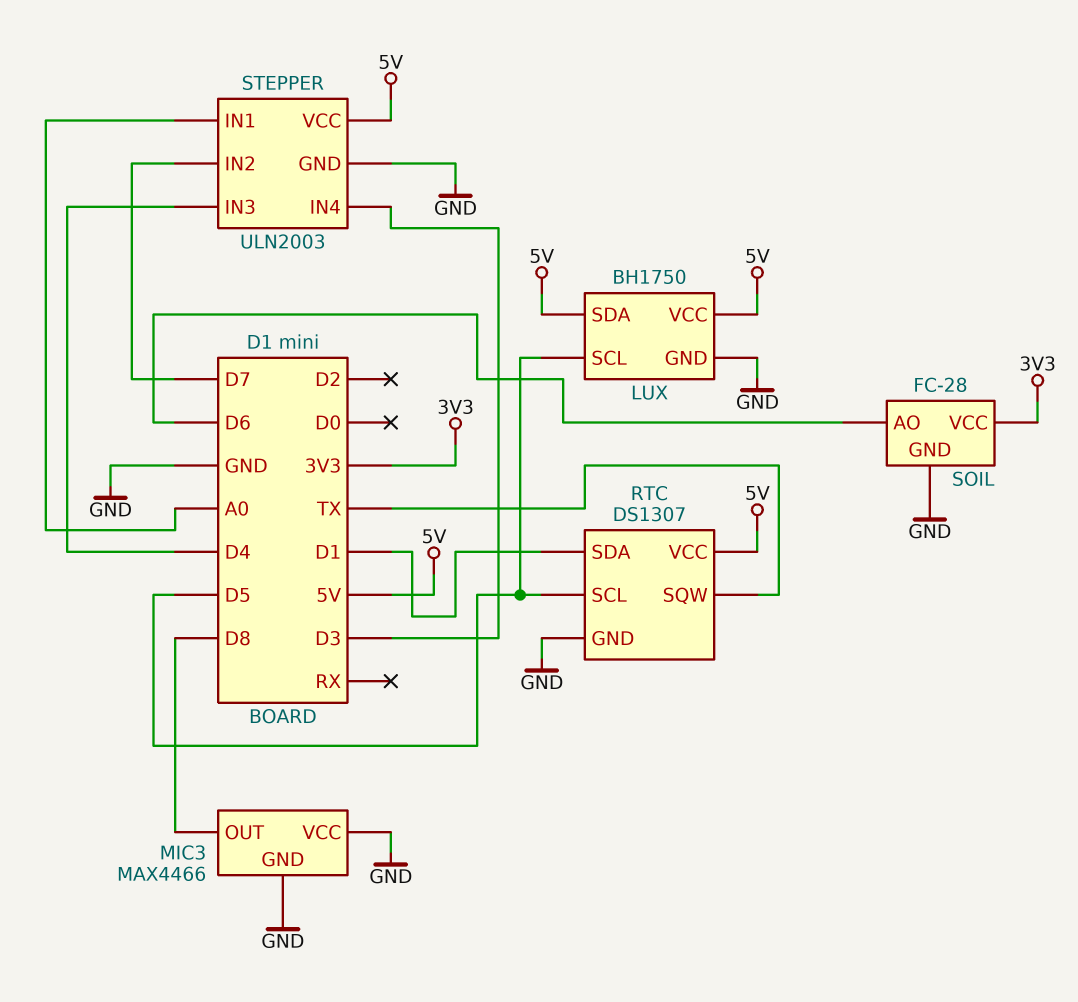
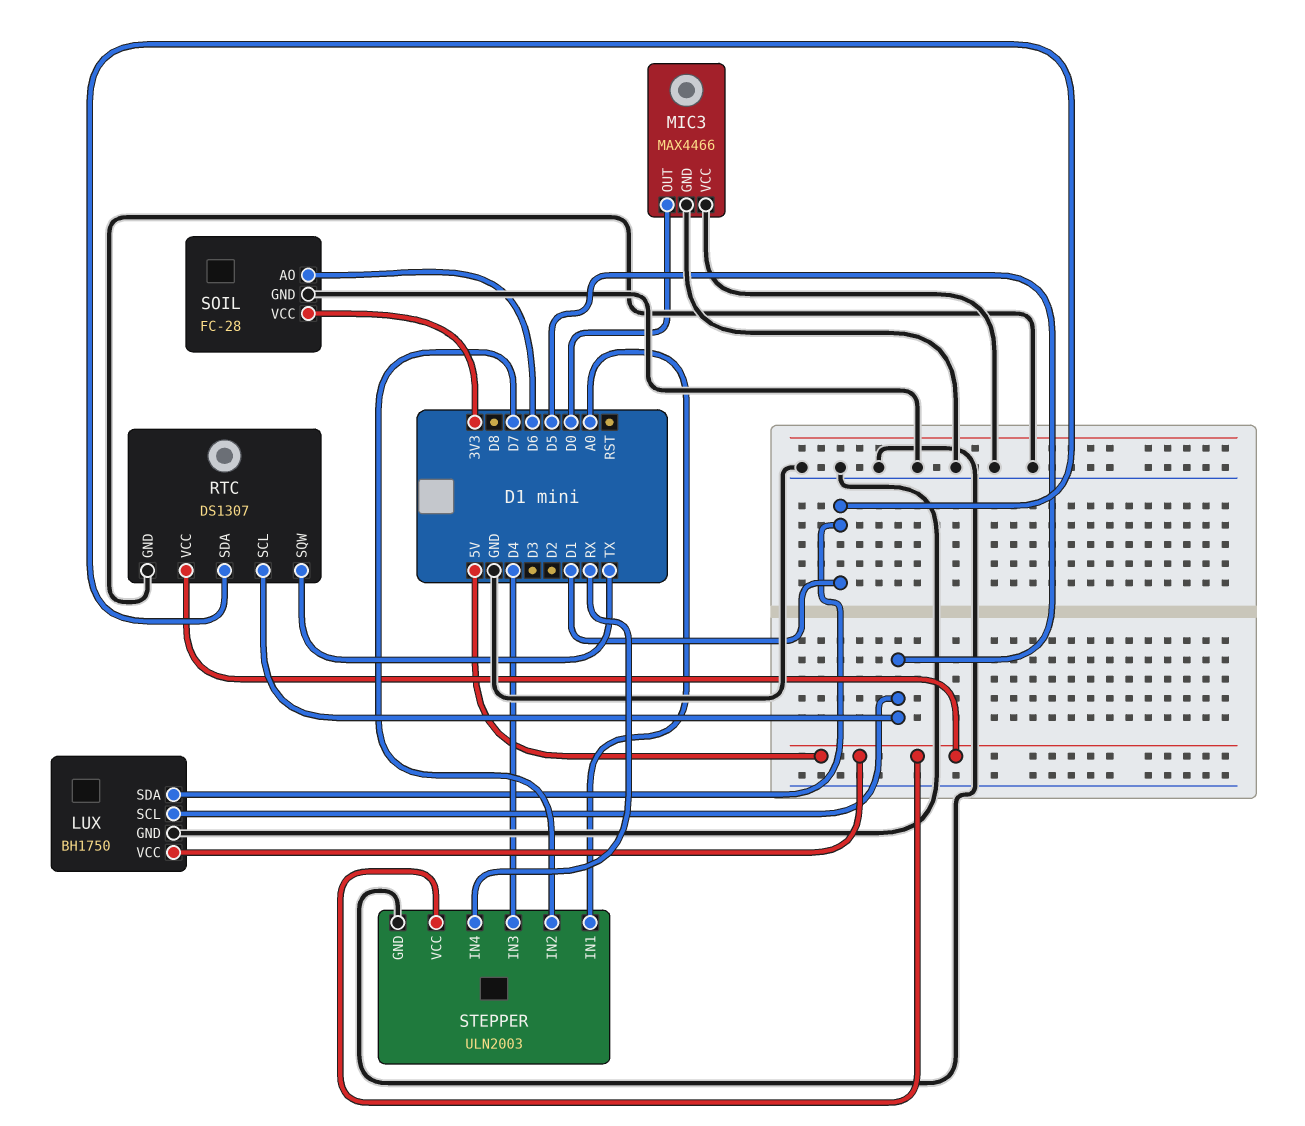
LUX pin SDA: 5V -> D1
MIC3 pin OUT: D8 -> D0
STEPPER pin IN4: D3 -> RX

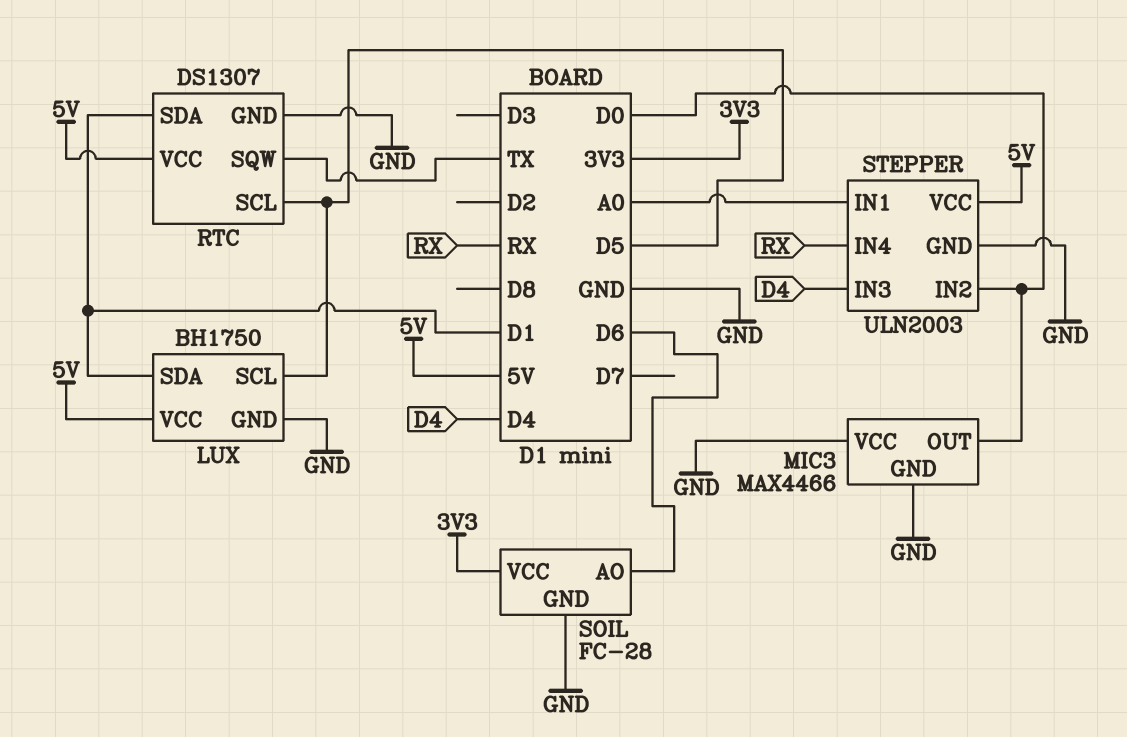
STEPPER pin IN2: D7 -> D0

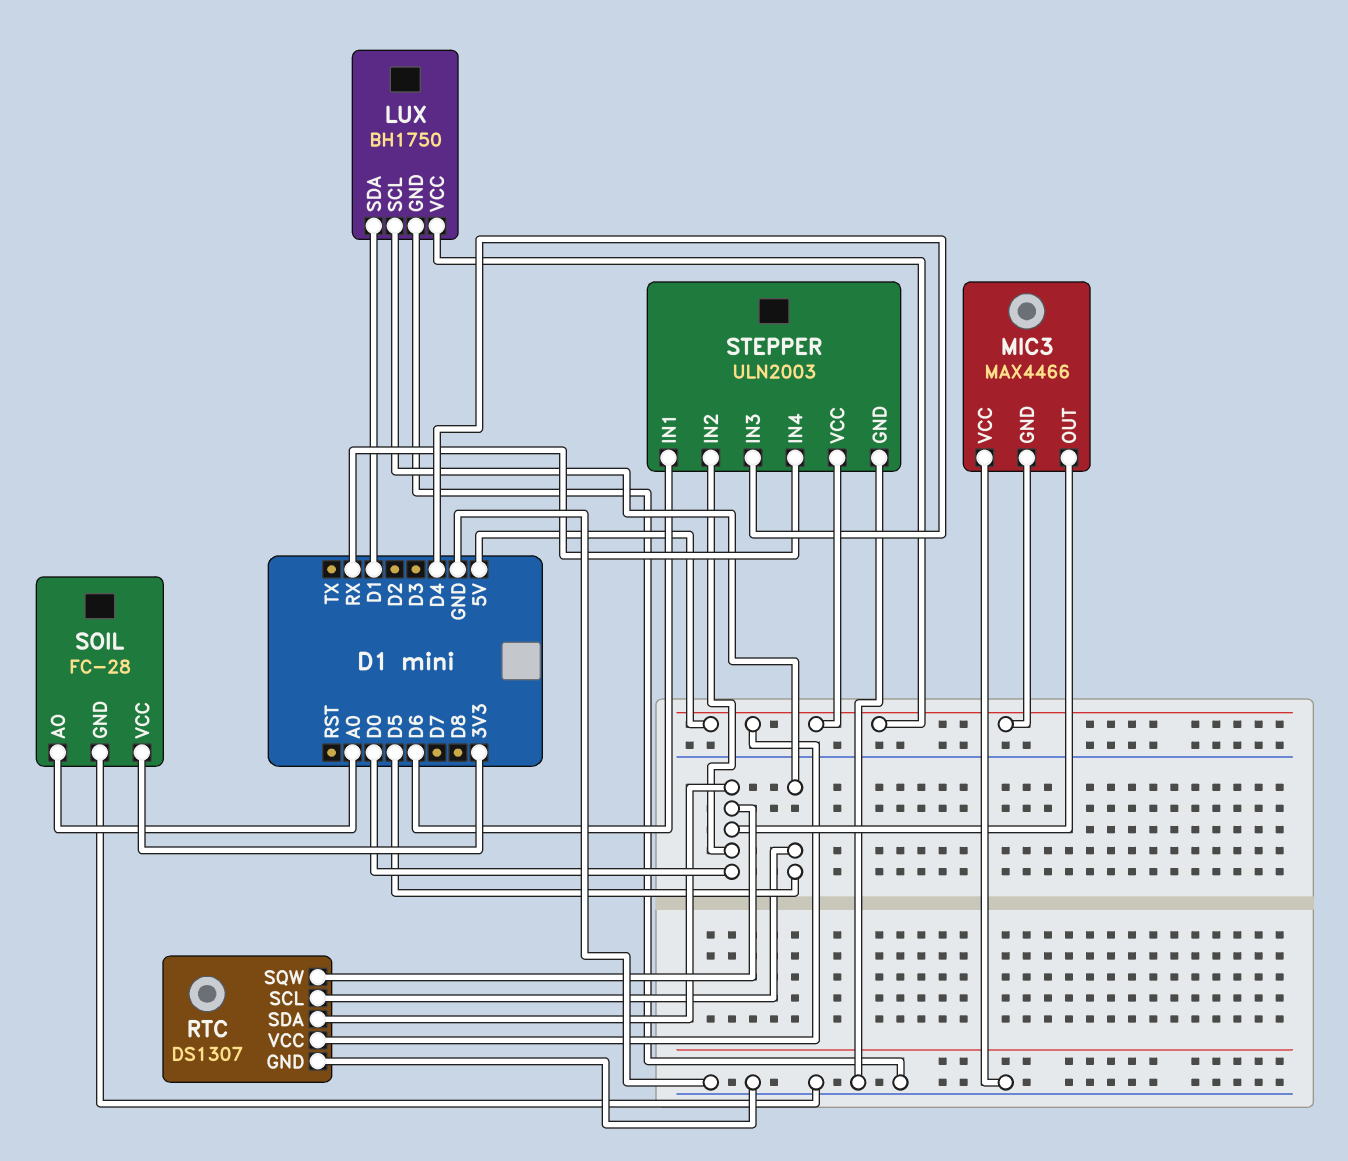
MIC3 pin GND: GND -> 5V
RTC pin SDA: D1 -> D0
RTC pin SQW: TX -> D0
SOIL pin AO: D6 -> A0
STEPPER pin IN1: A0 -> D6

